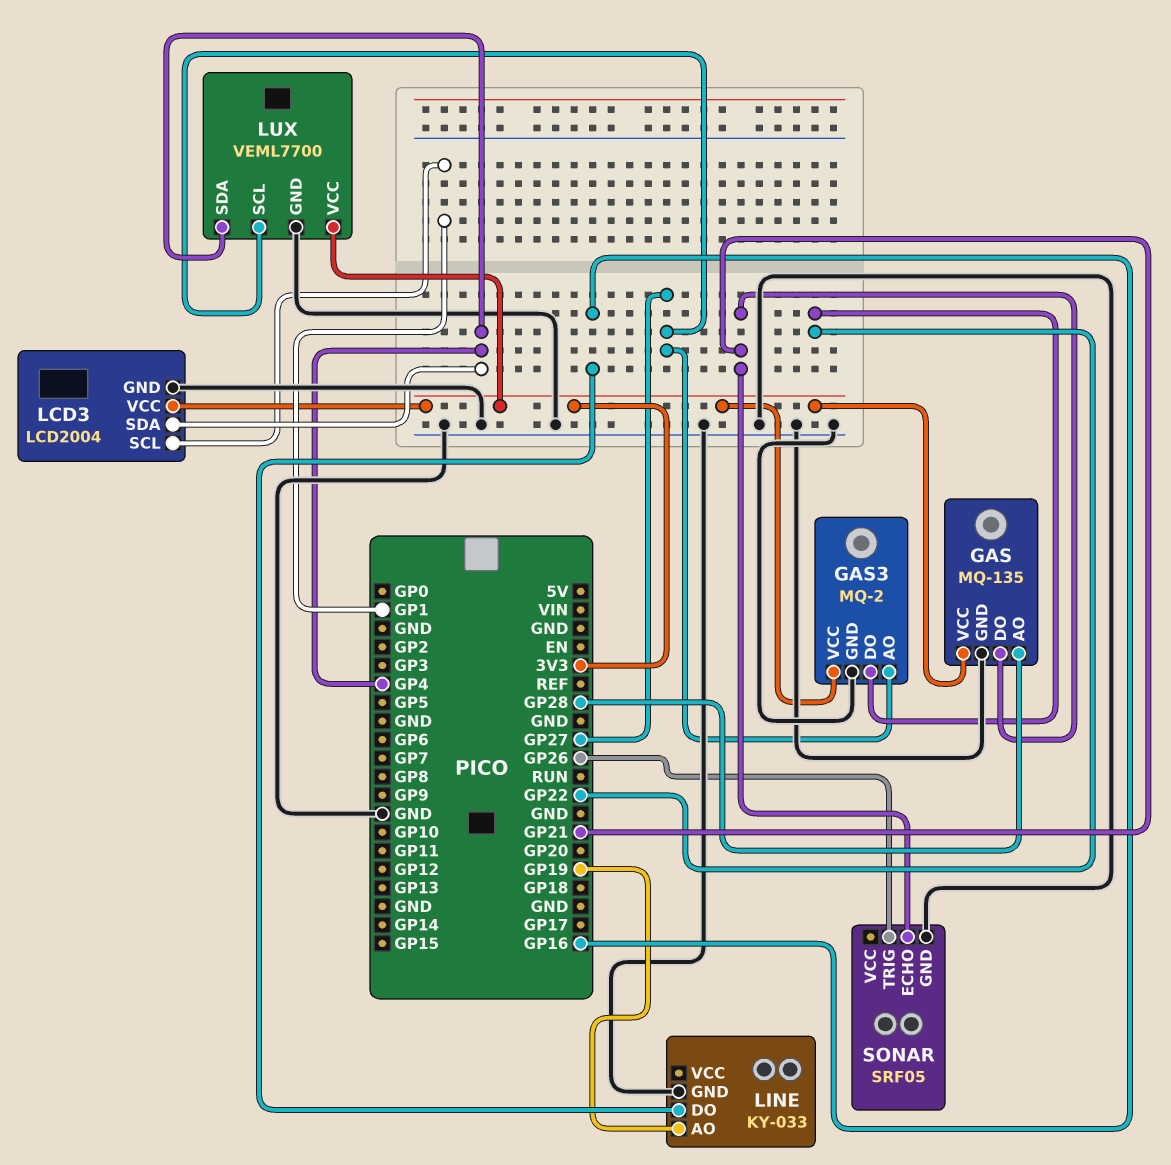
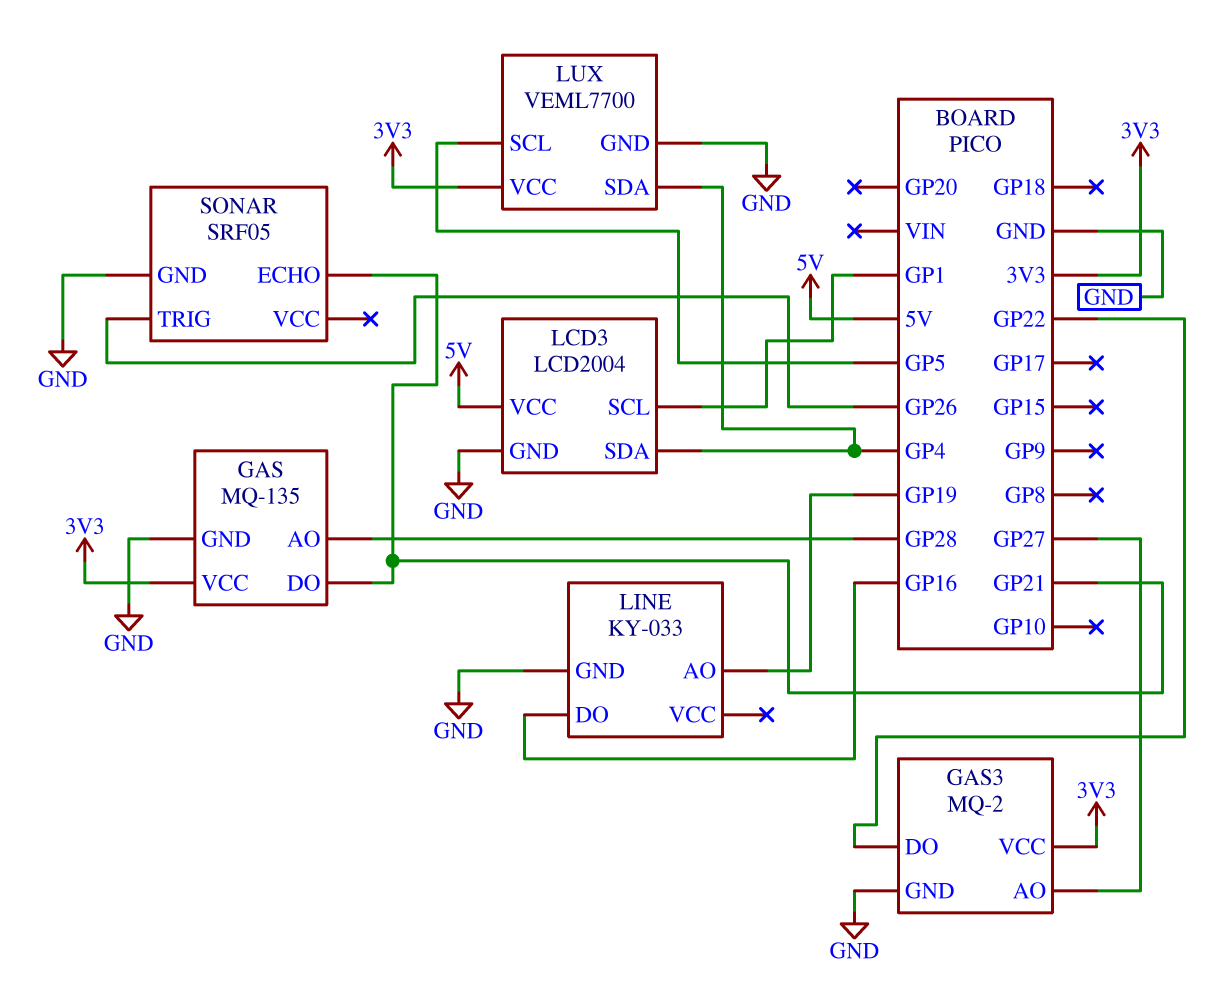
LCD3 pin VCC: 3V3 -> 5V
LUX pin SCL: GP27 -> GP5

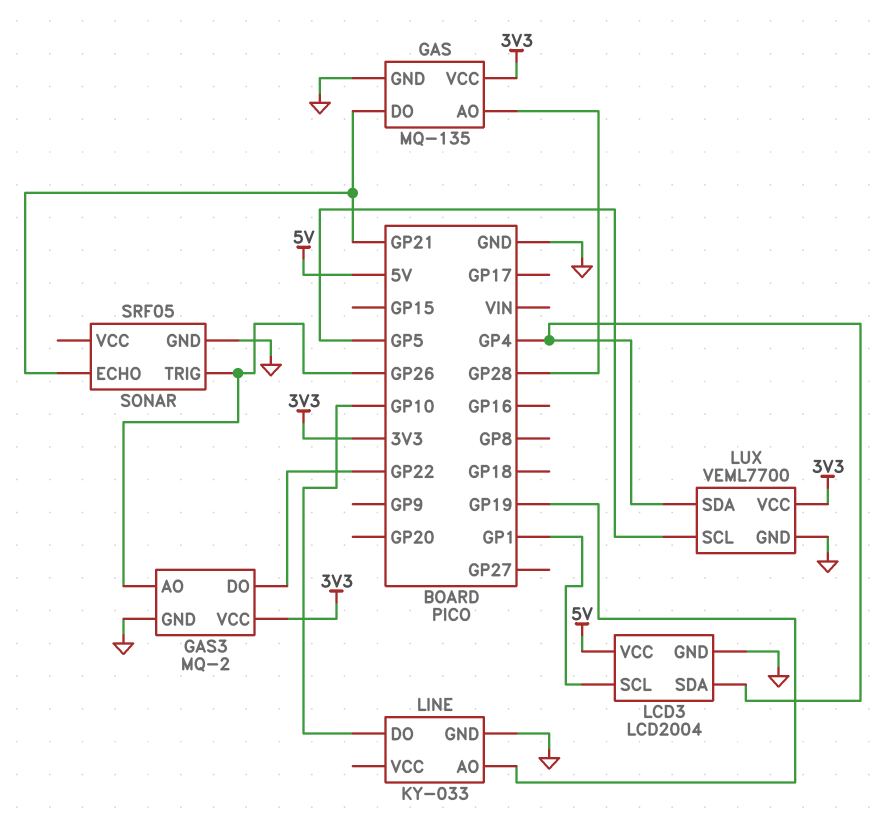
GAS3 pin AO: GP27 -> GP26
LINE pin DO: GP16 -> GP10

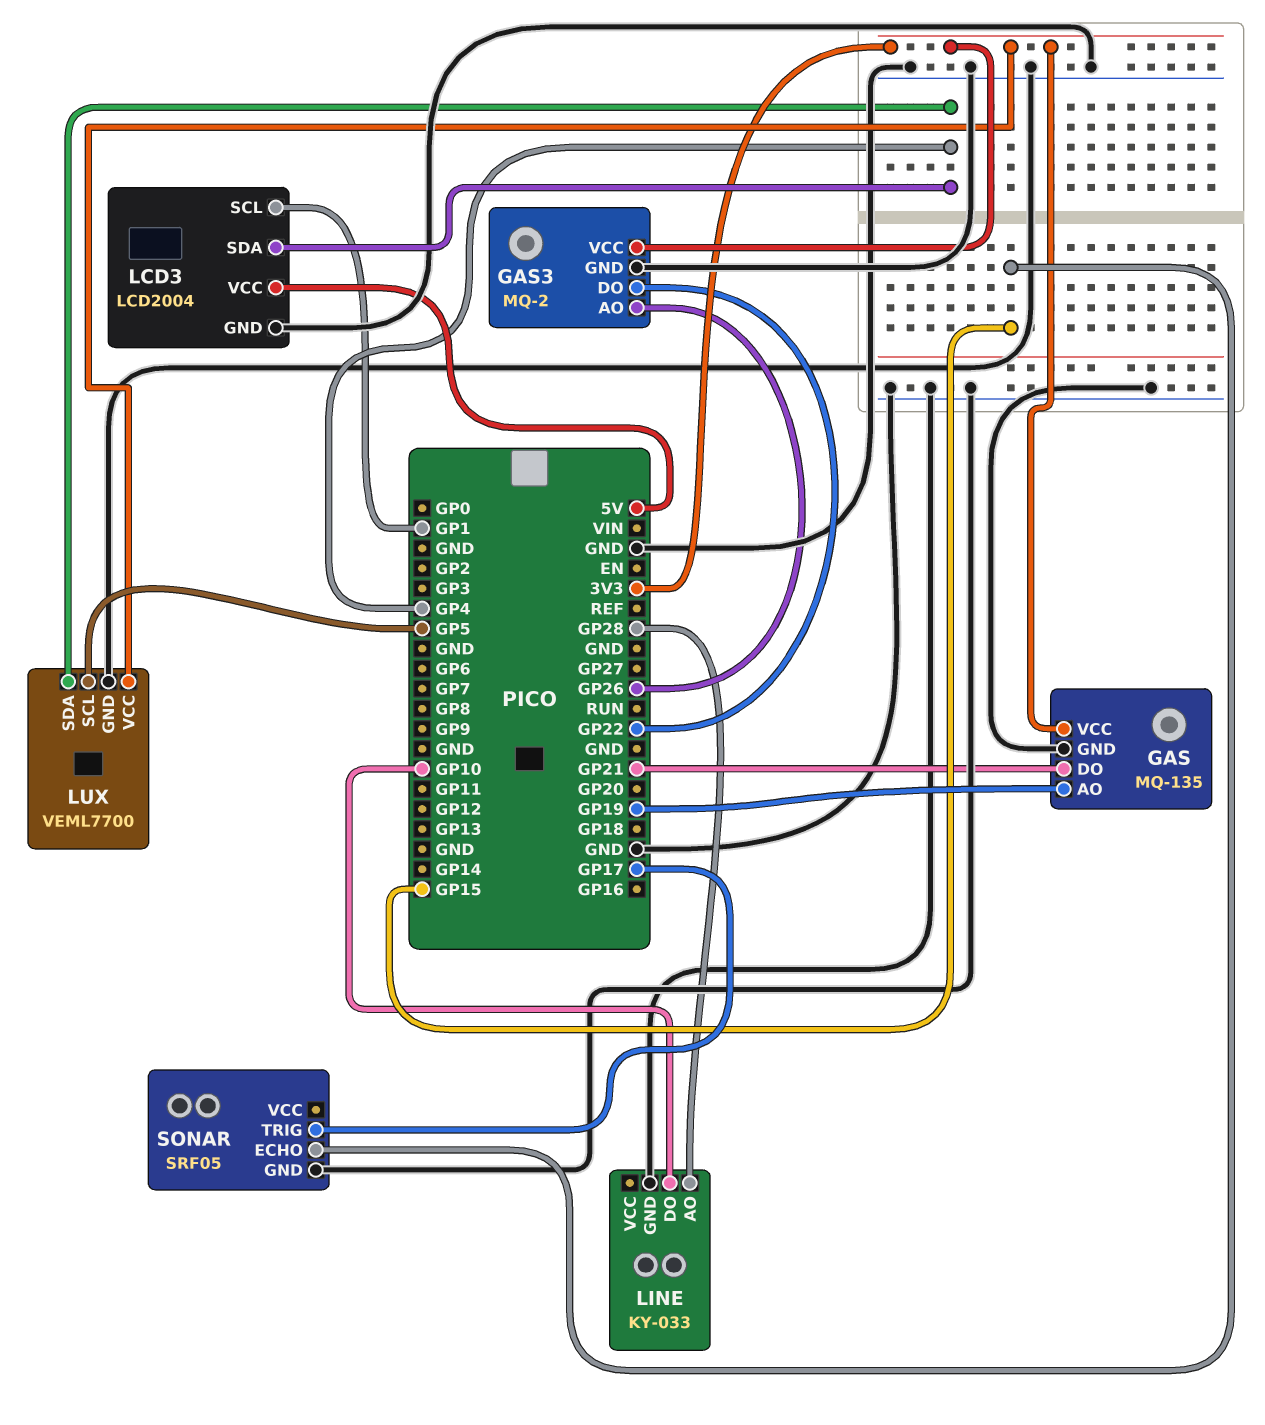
GAS pin AO: GP28 -> GP19
LINE pin AO: GP19 -> GP28
SONAR pin ECHO: GP21 -> GP15
SONAR pin TRIG: GP26 -> GP17

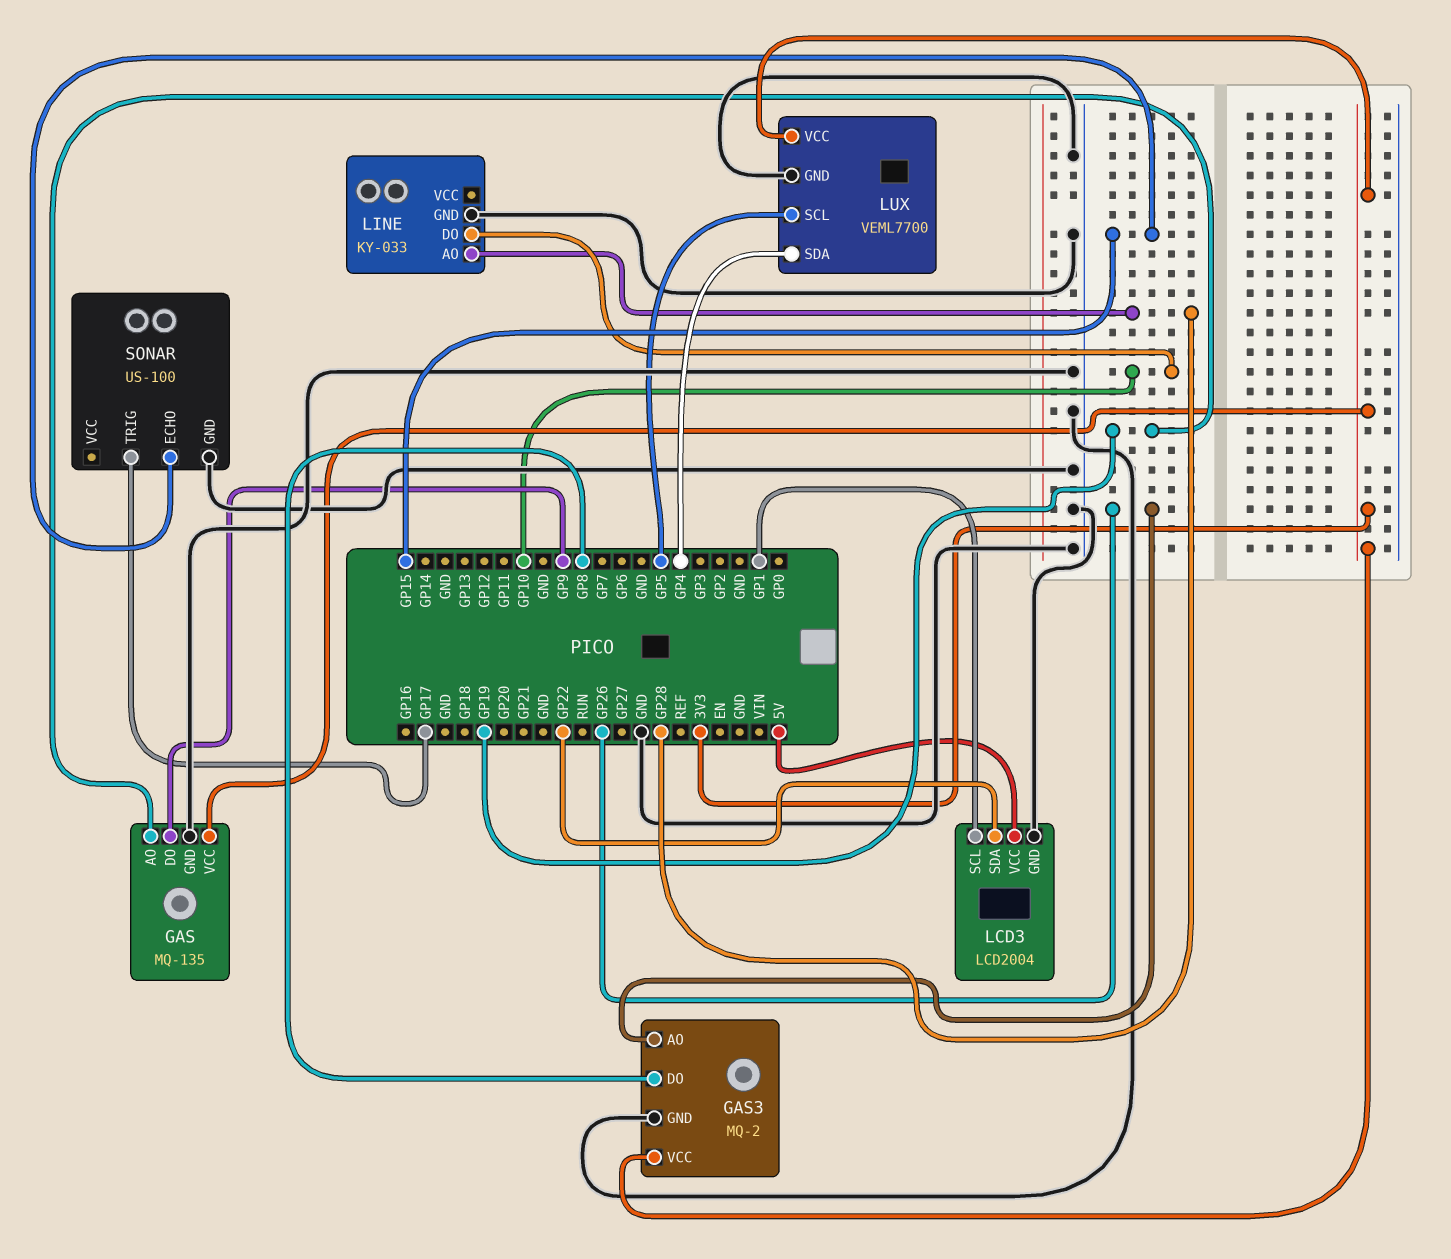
GAS pin DO: GP21 -> GP9
GAS3 pin DO: GP22 -> GP8
LCD3 pin SDA: GP4 -> GP22
SONAR: SRF05 -> US-100

